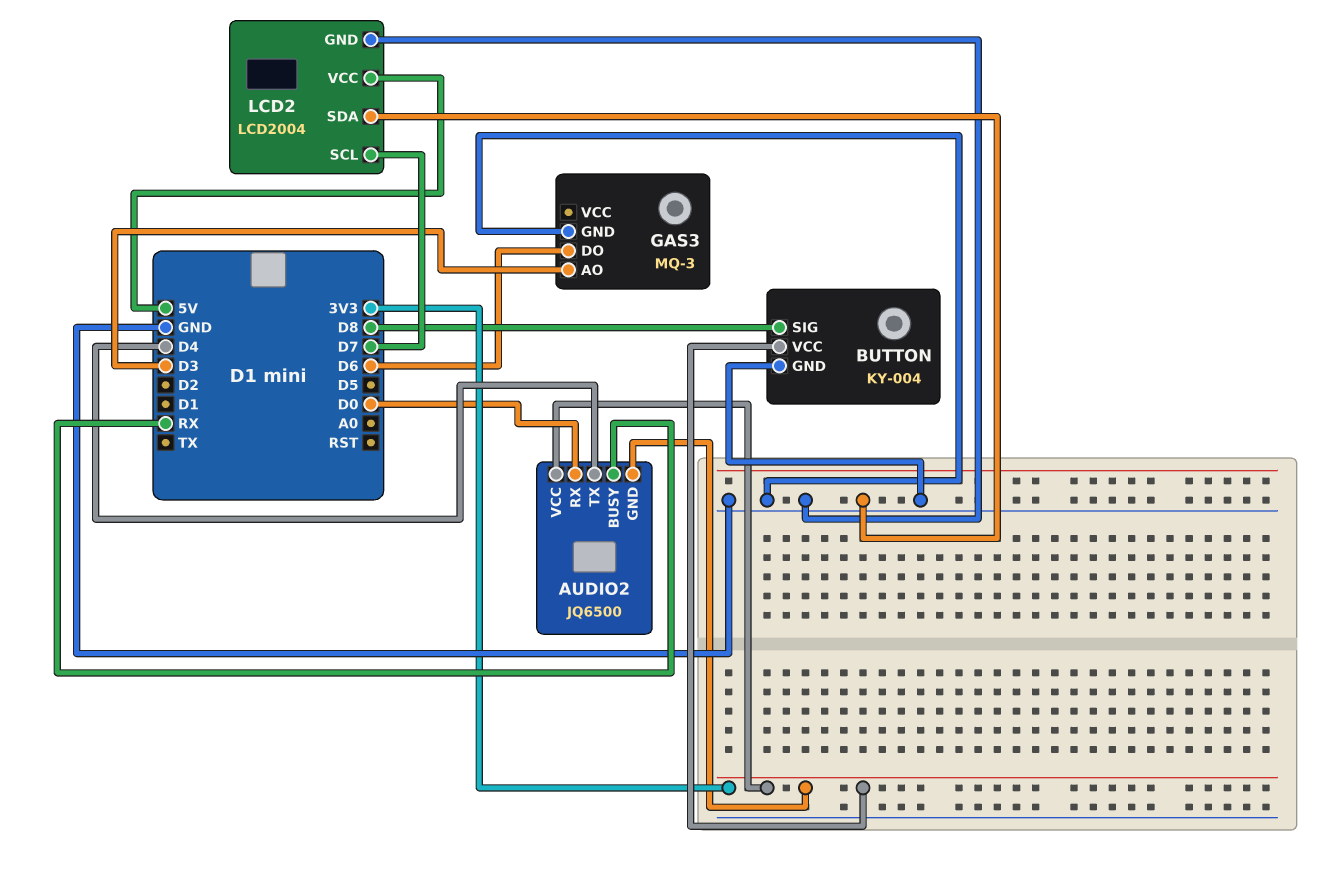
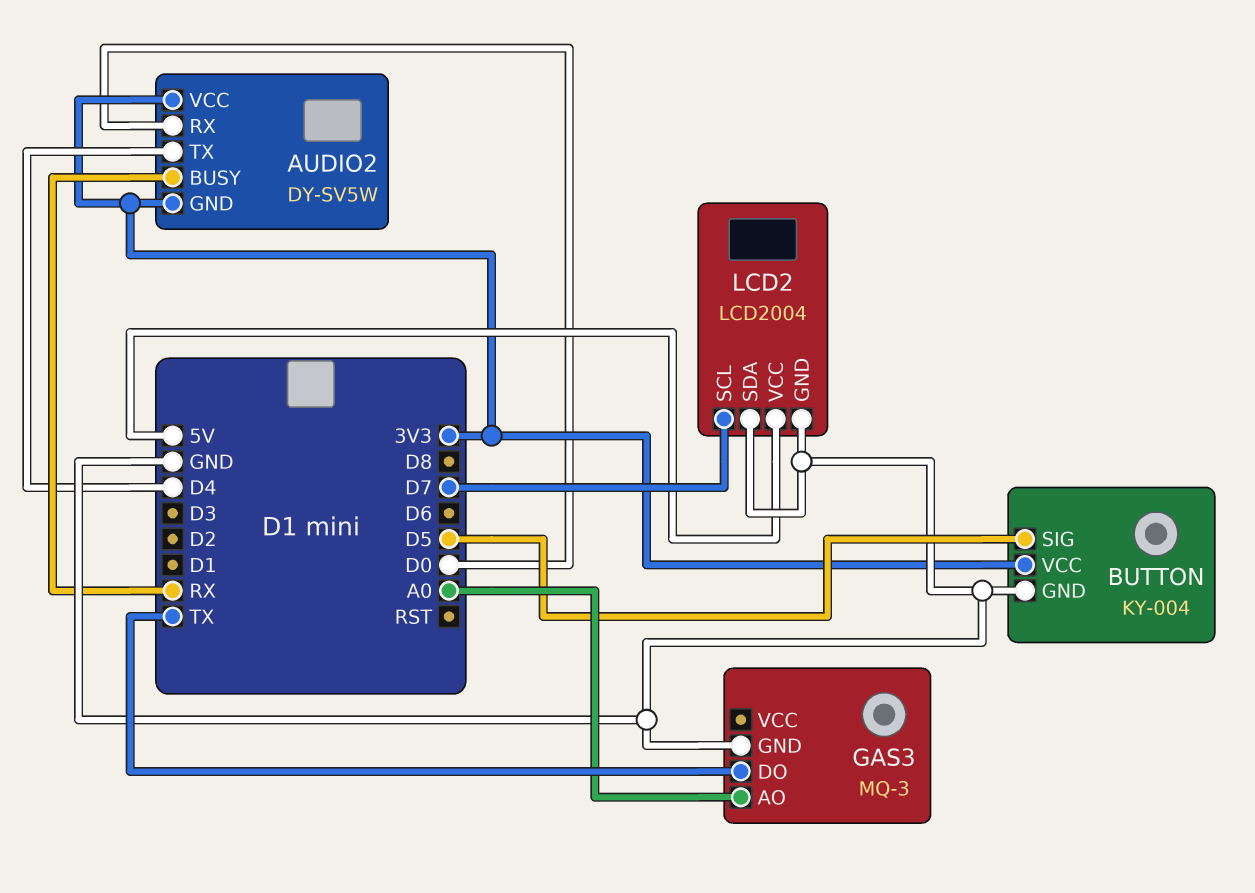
AUDIO2: JQ6500 -> DY-SV5W
BUTTON pin SIG: D8 -> D5
GAS3 pin AO: D3 -> A0
GAS3 pin DO: D6 -> TX

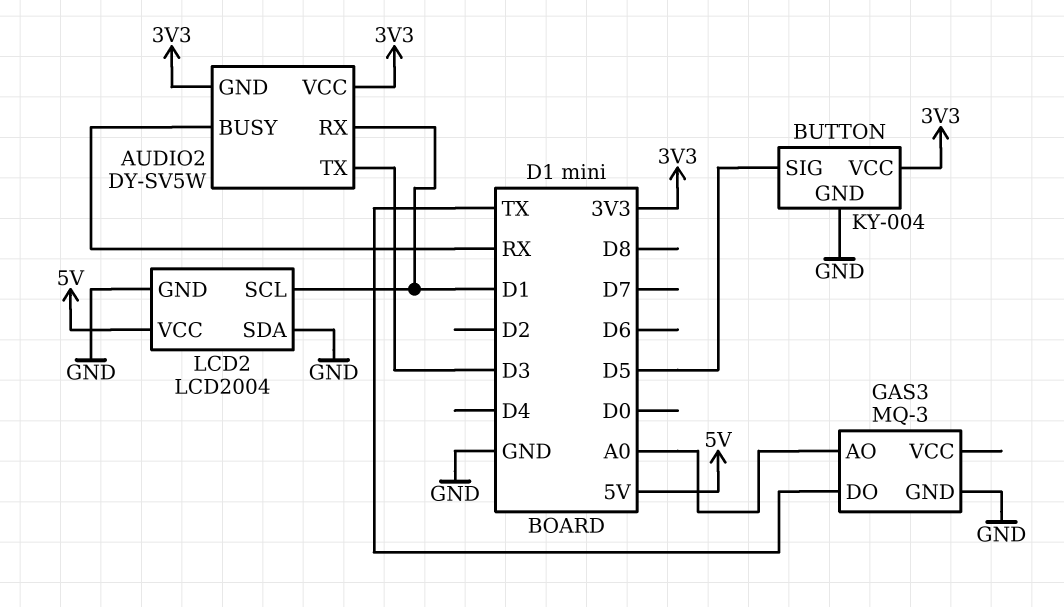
AUDIO2 pin RX: D0 -> D1
AUDIO2 pin TX: D4 -> D3
LCD2 pin SCL: D7 -> D1

